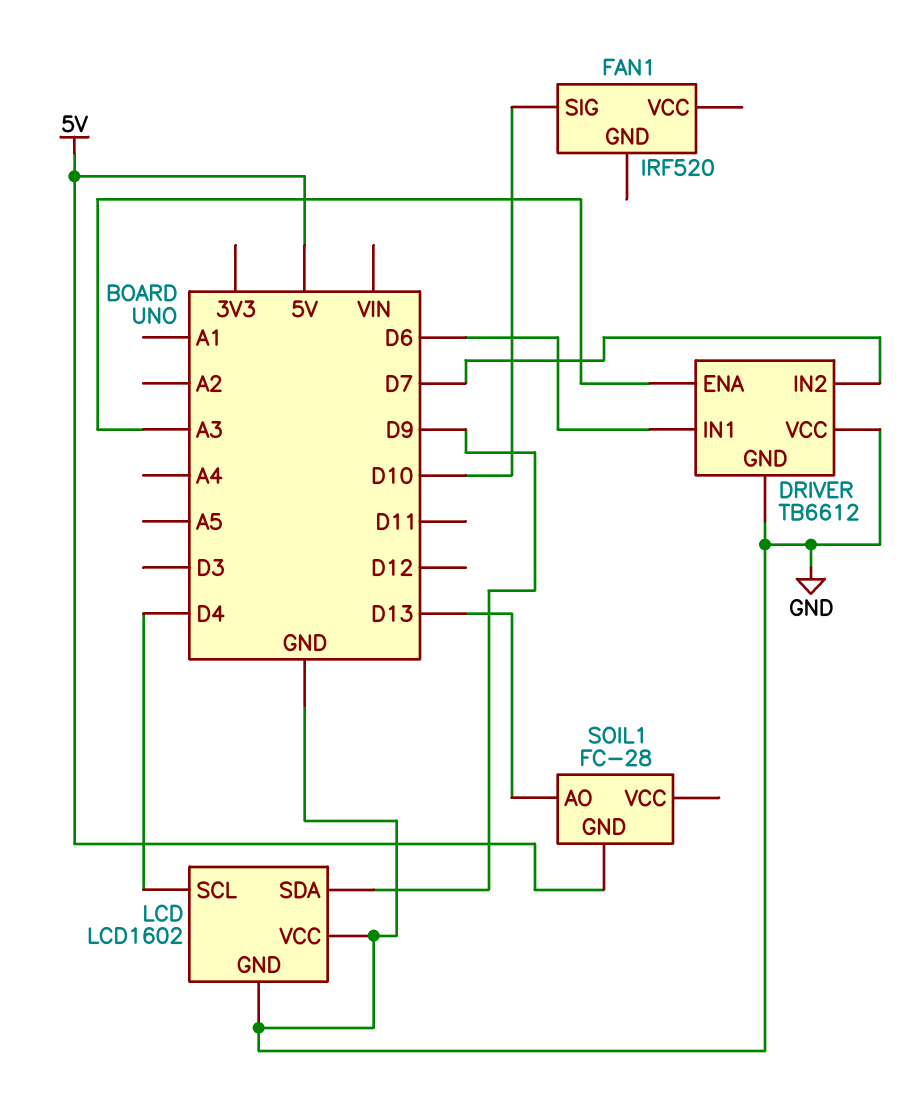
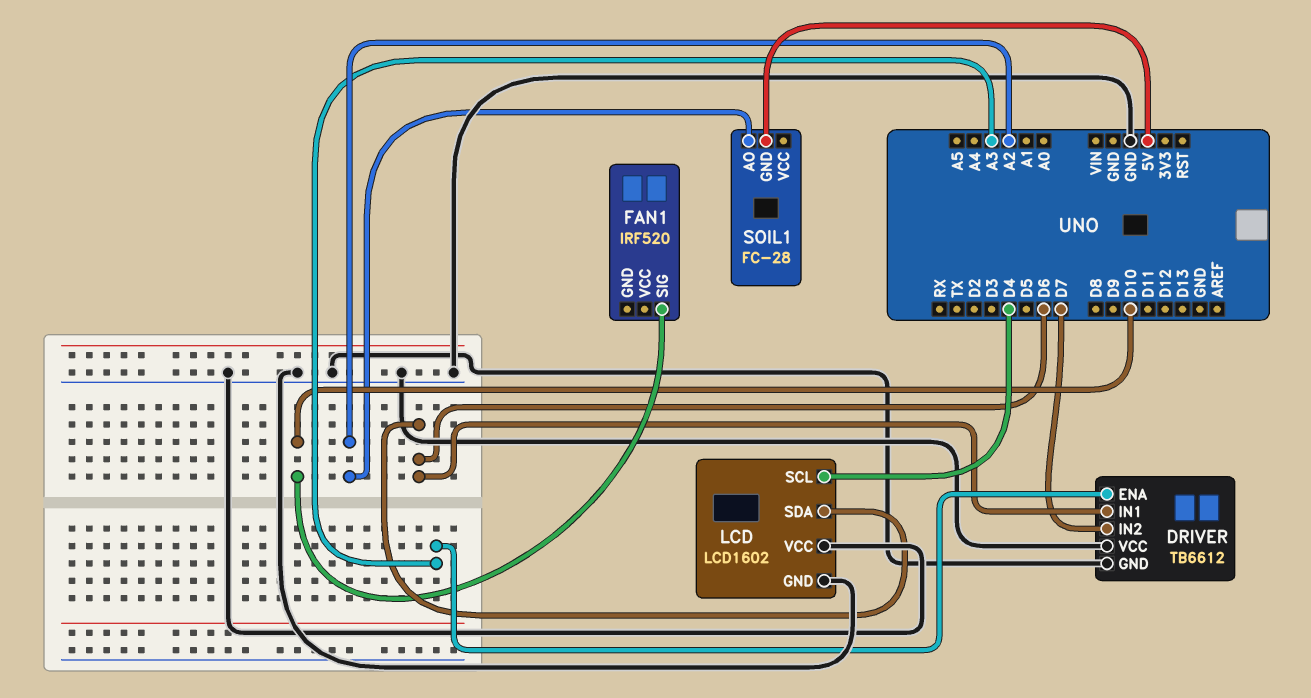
LCD pin SDA: D9 -> D6
SOIL1 pin AO: D13 -> A2

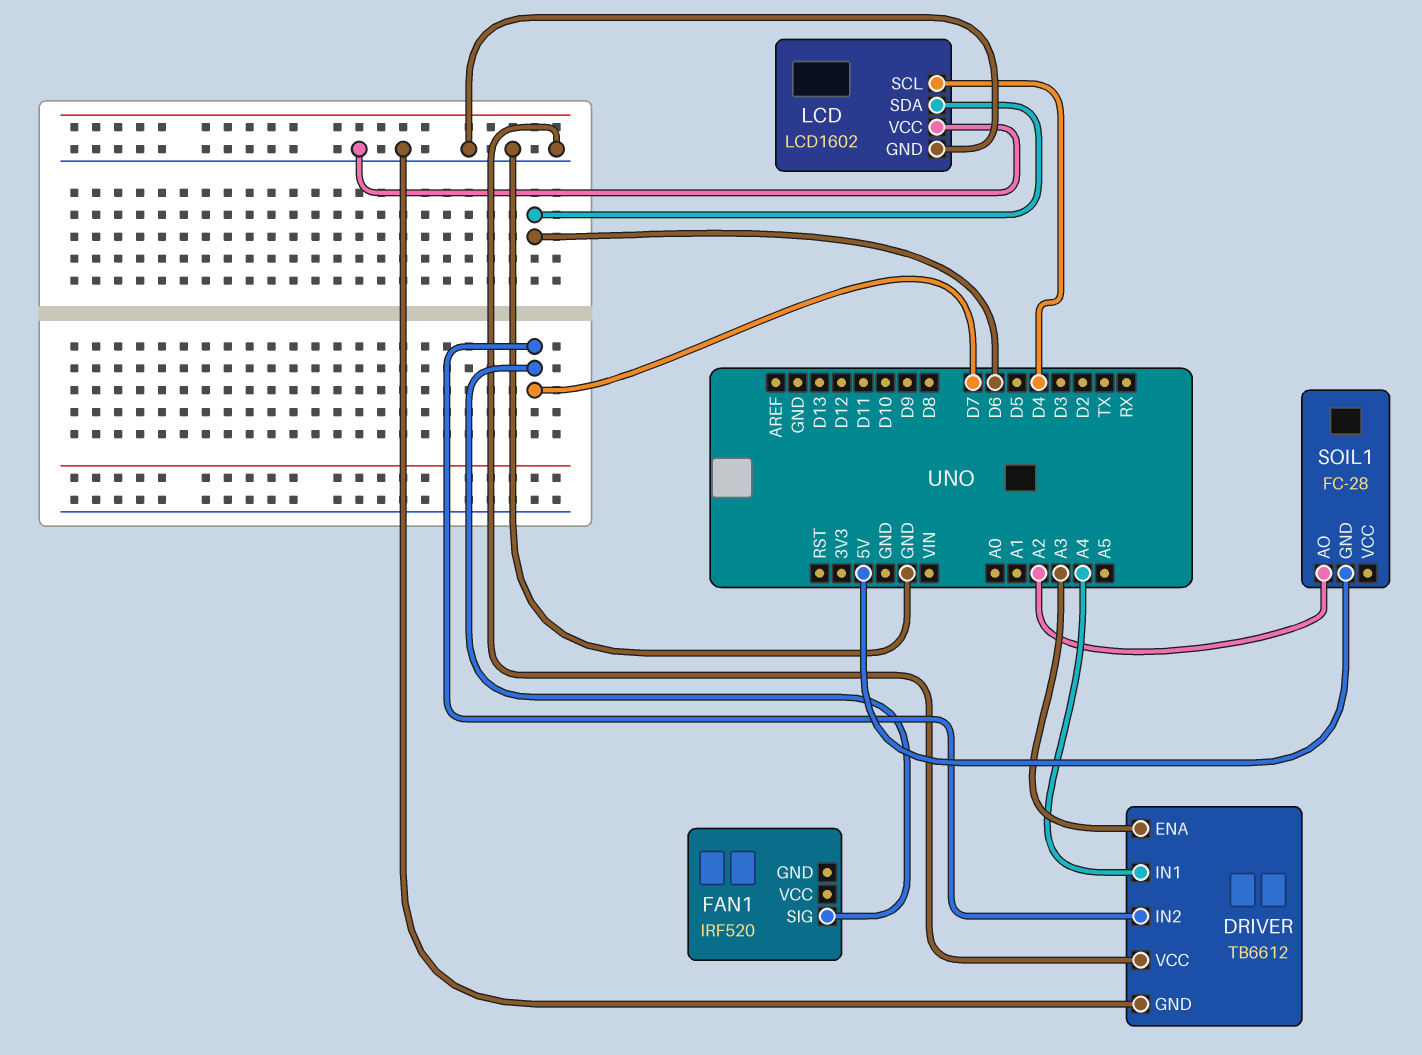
DRIVER pin IN1: D6 -> A4
FAN1 pin SIG: D10 -> D7

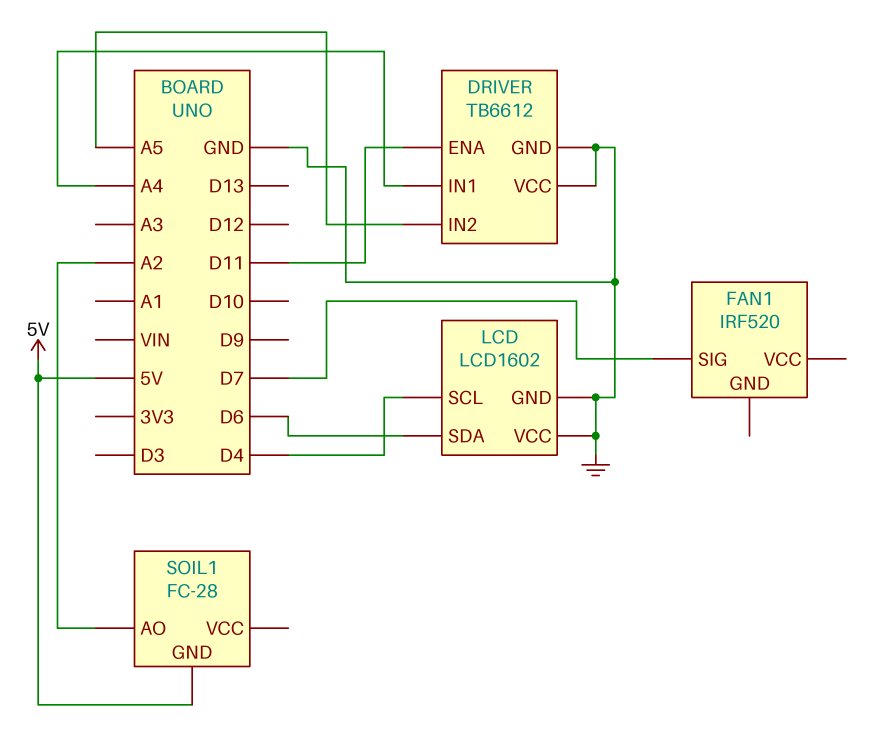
DRIVER pin ENA: A3 -> D11
DRIVER pin IN2: D7 -> A5

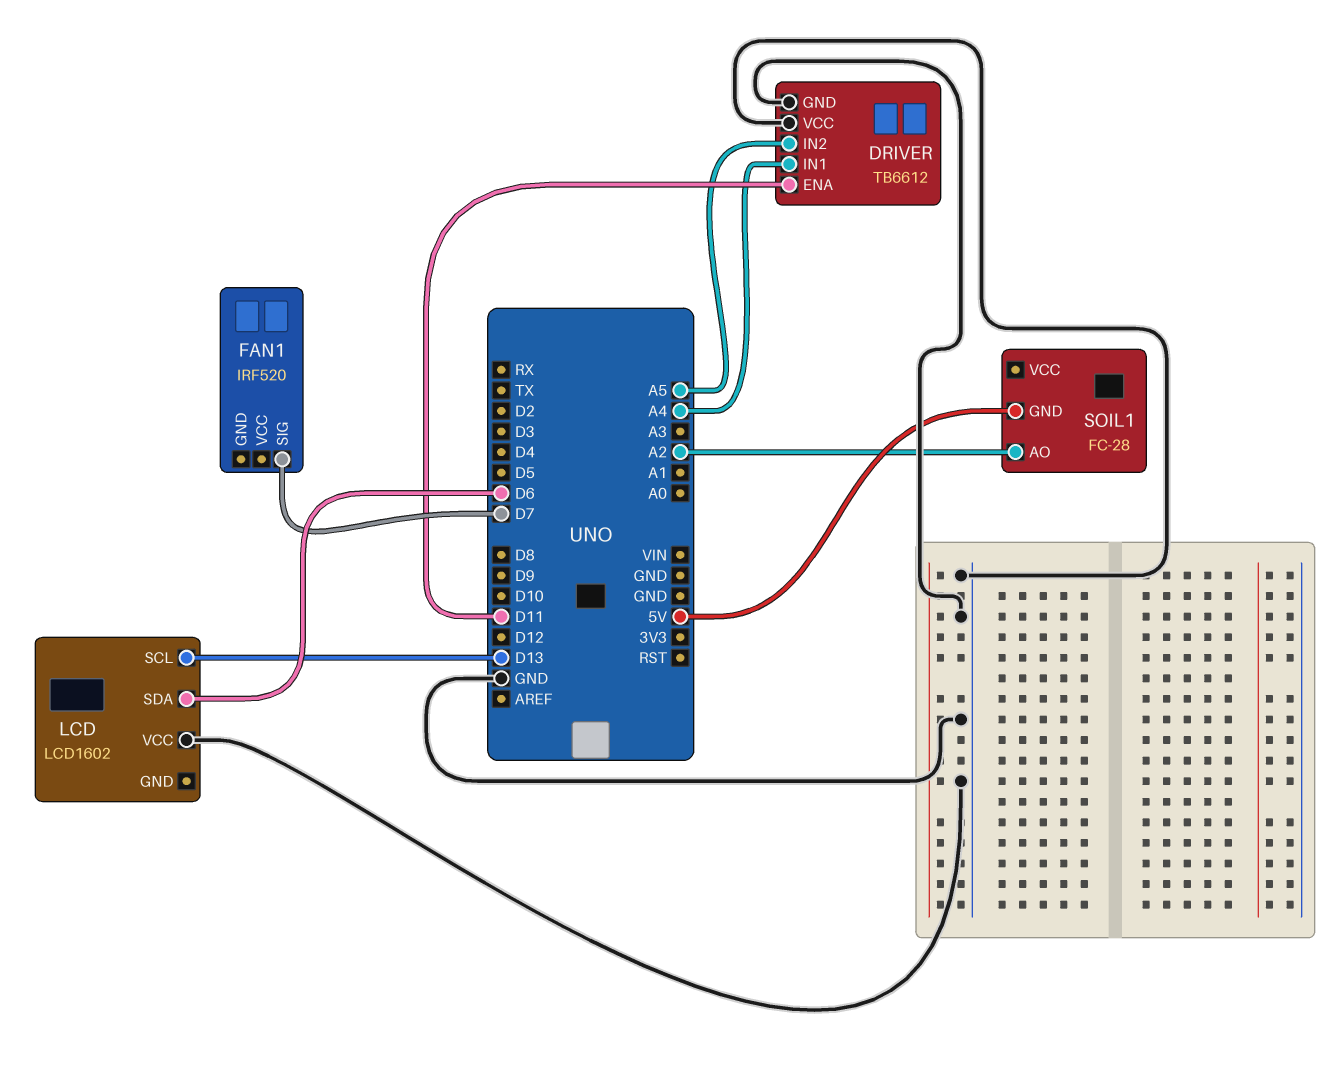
LCD pin GND: GND -> none
LCD pin SCL: D4 -> D13

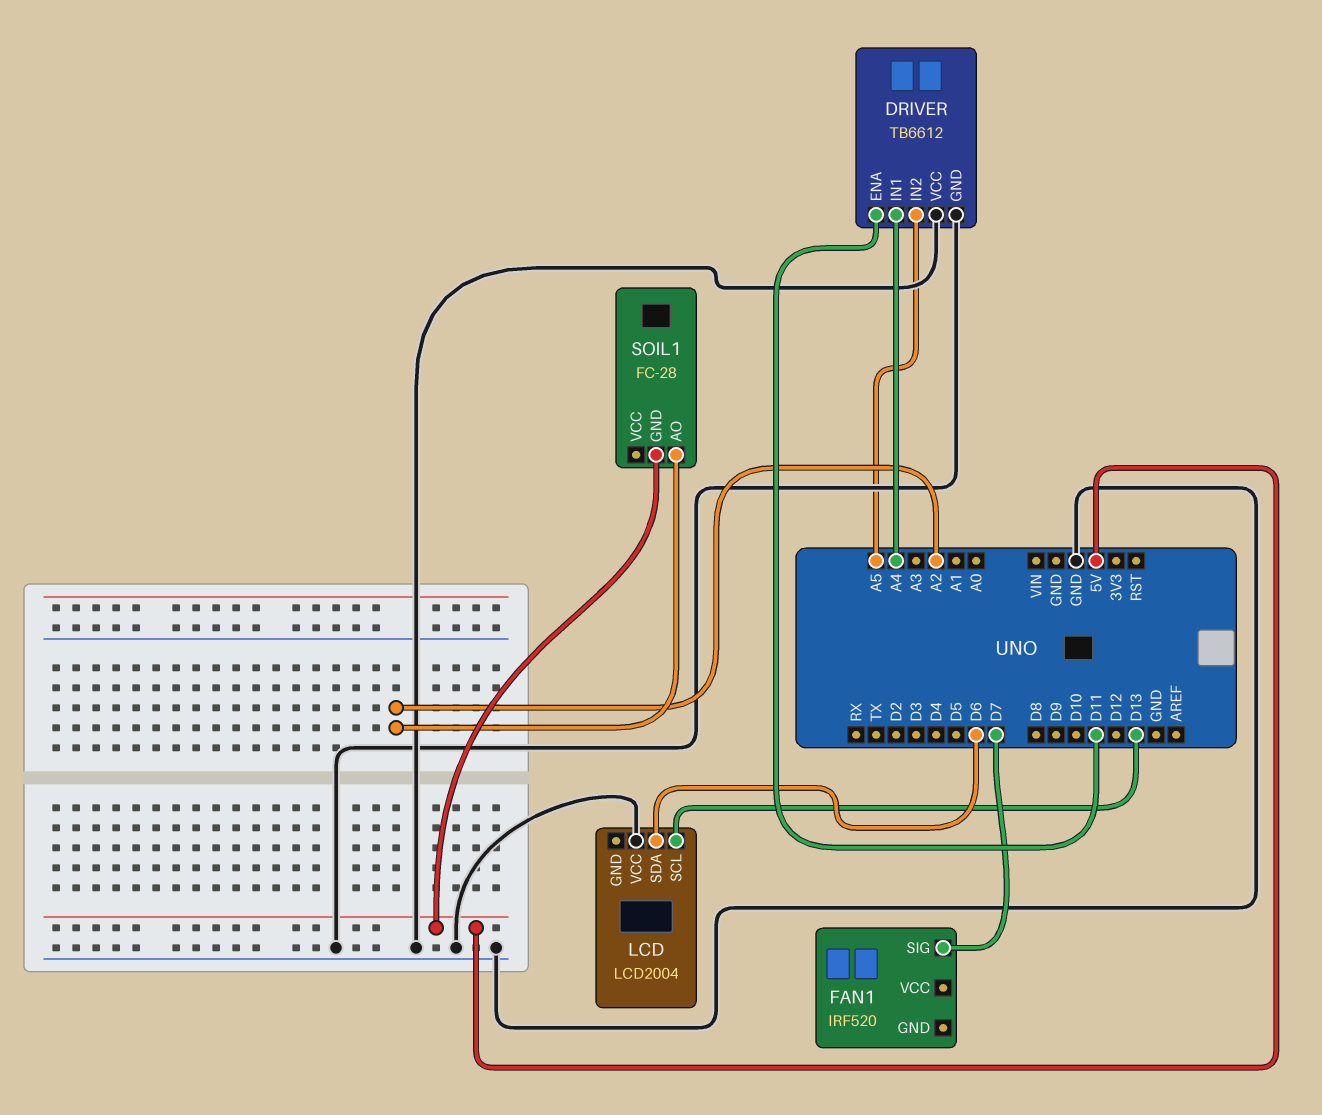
LCD: LCD1602 -> LCD2004

